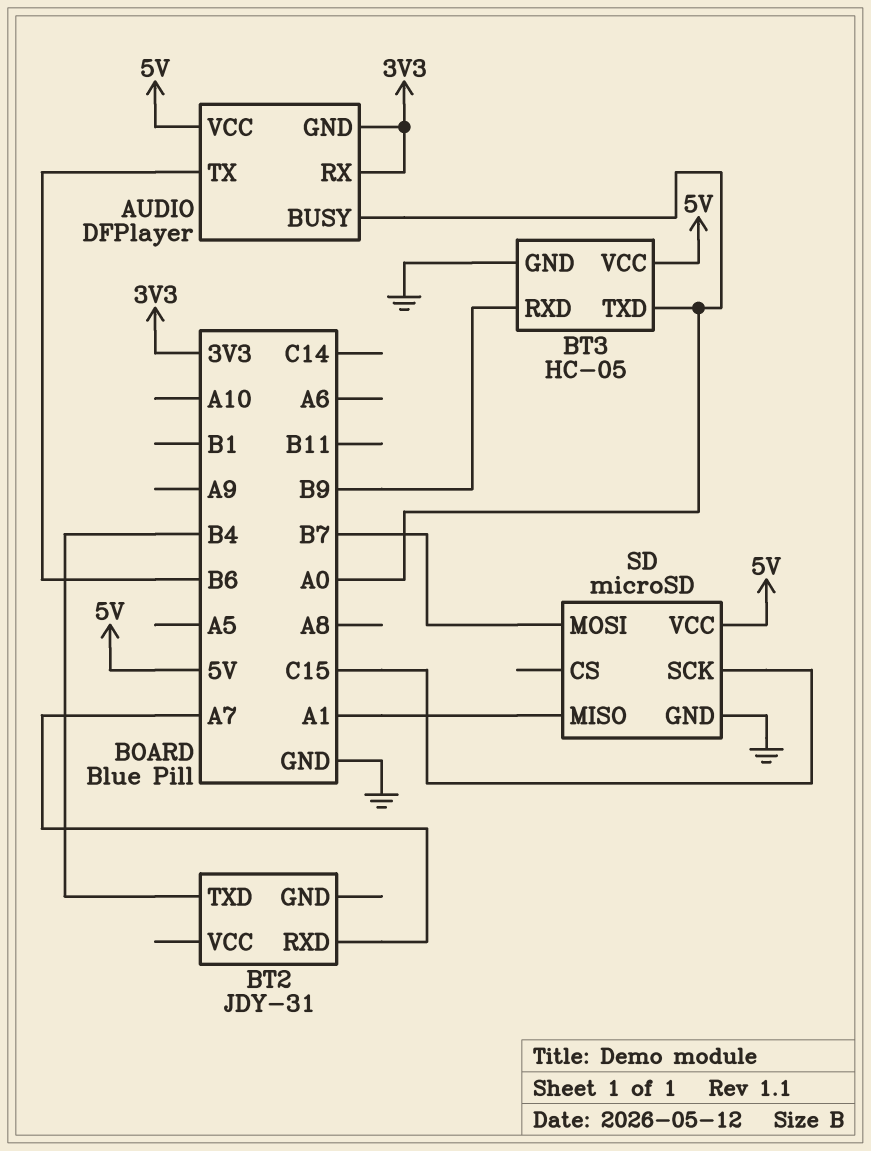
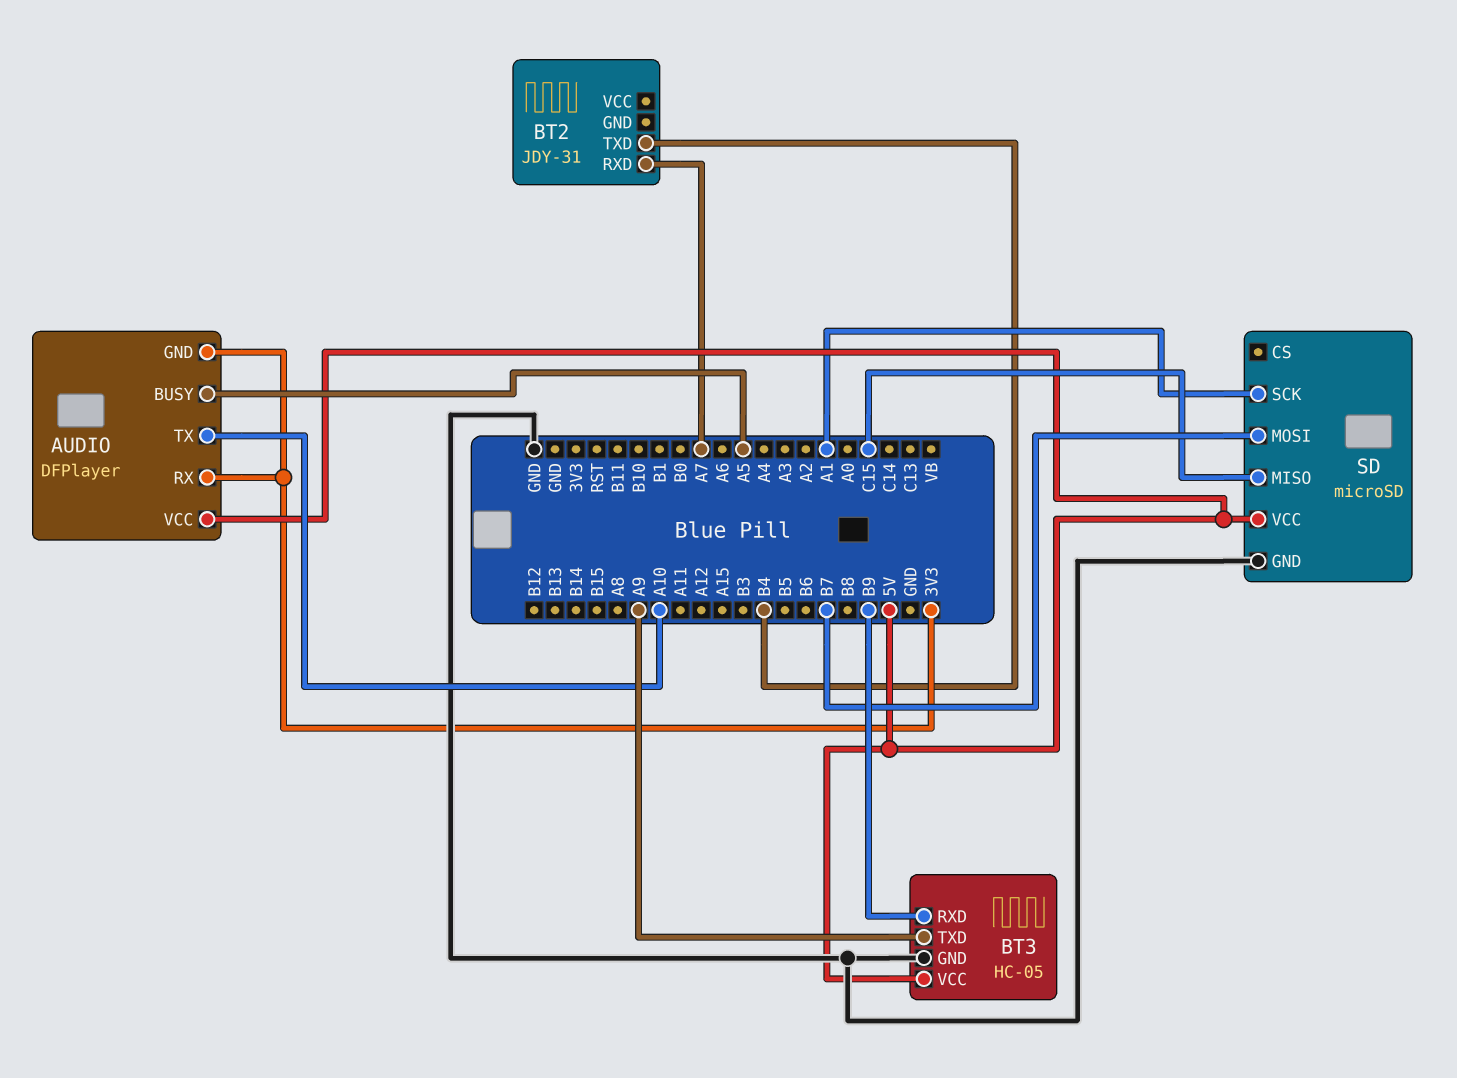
AUDIO pin BUSY: A0 -> A5
AUDIO pin TX: B6 -> A10
BT3 pin TXD: A0 -> A9
SD pin MISO: A1 -> C15
SD pin SCK: C15 -> A1

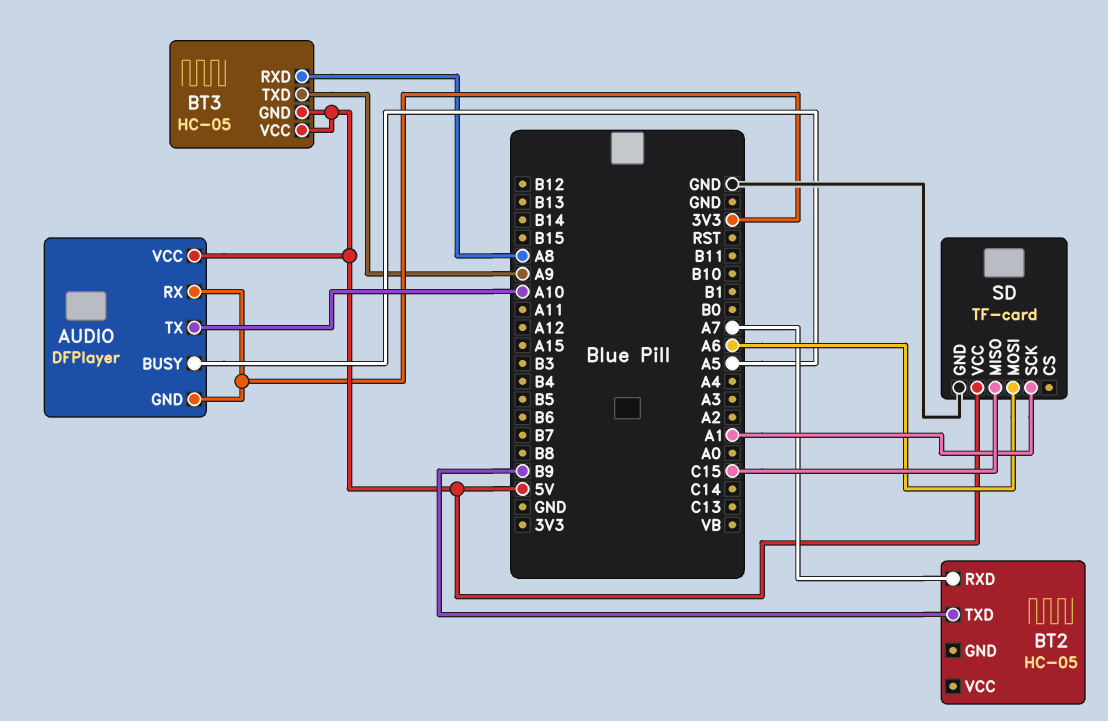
BT2: JDY-31 -> HC-05
BT2 pin TXD: B4 -> B9
BT3 pin GND: GND -> 5V
BT3 pin RXD: B9 -> A8
SD: microSD -> TF-card
SD pin MOSI: B7 -> A6

